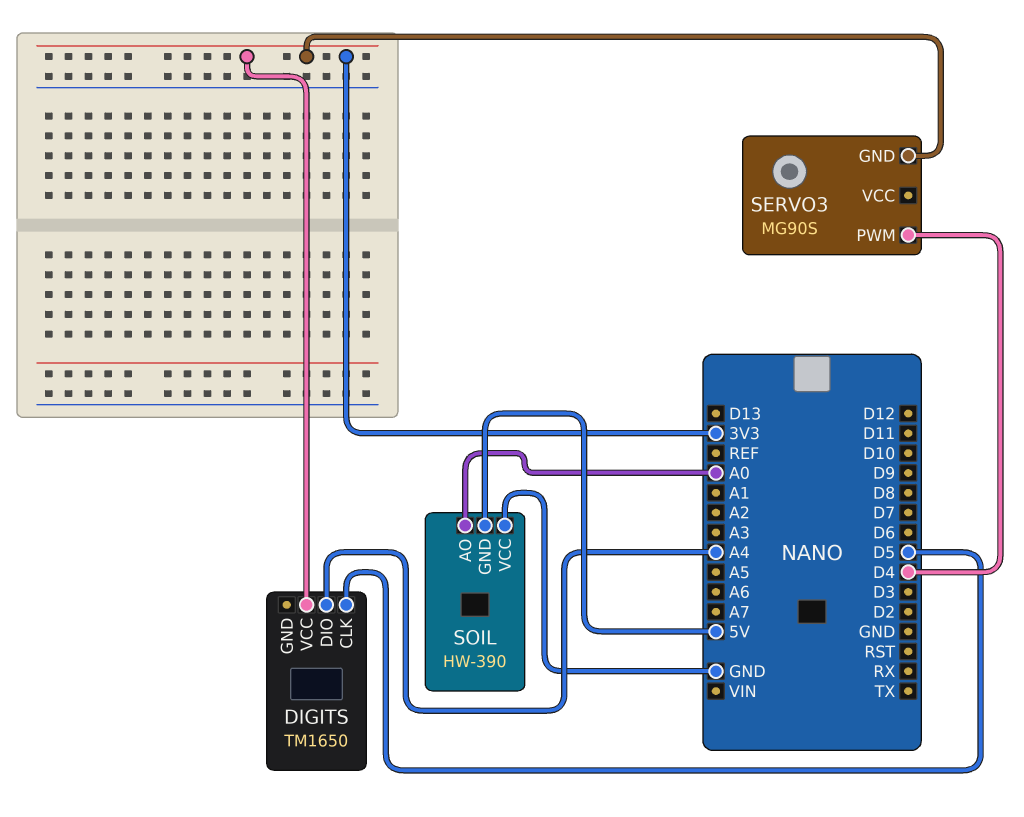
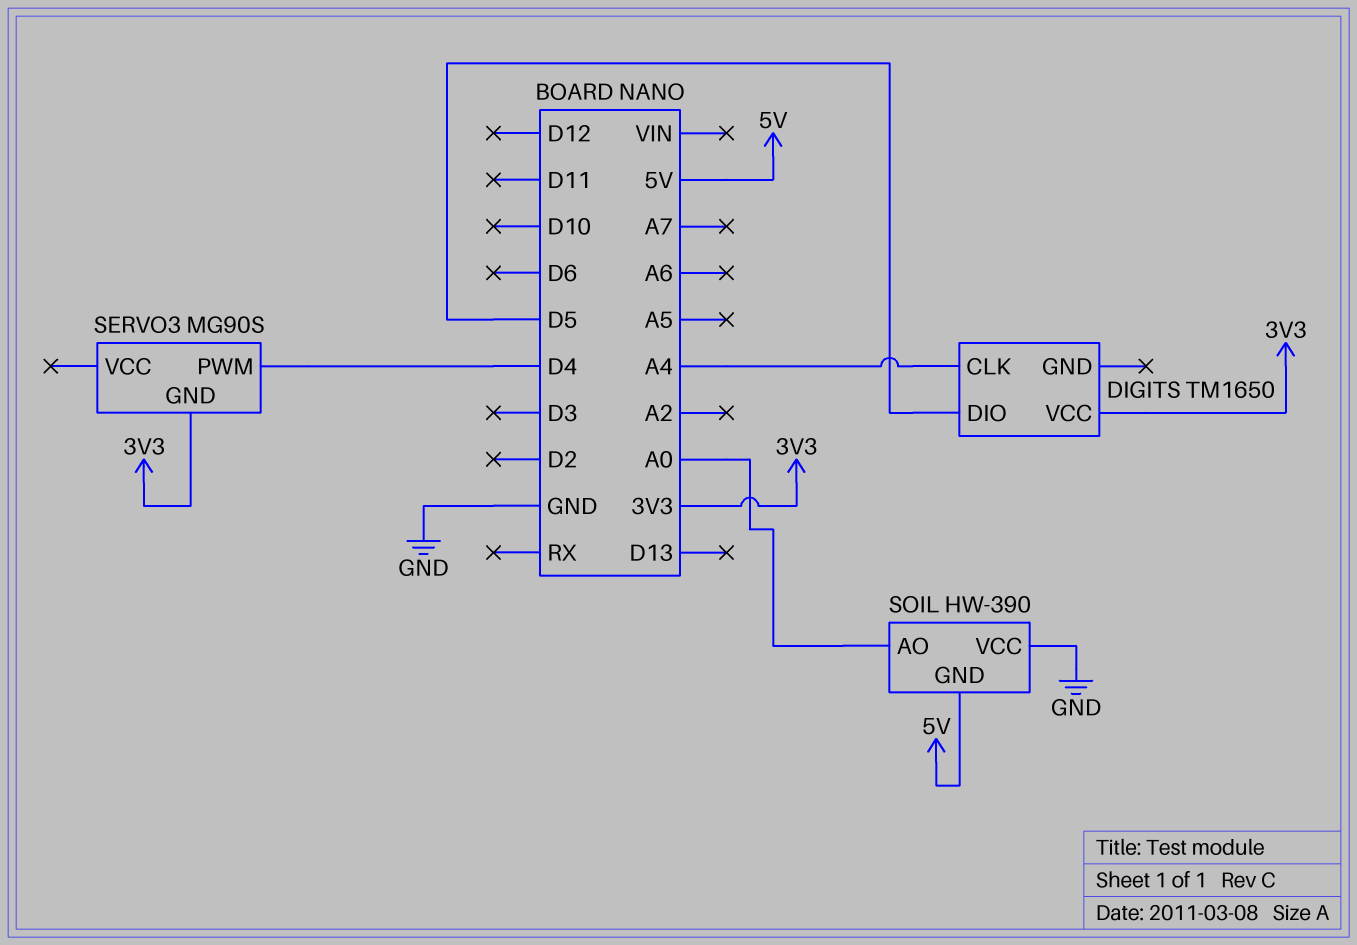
DIGITS pin CLK: D5 -> A4
DIGITS pin DIO: A4 -> D5

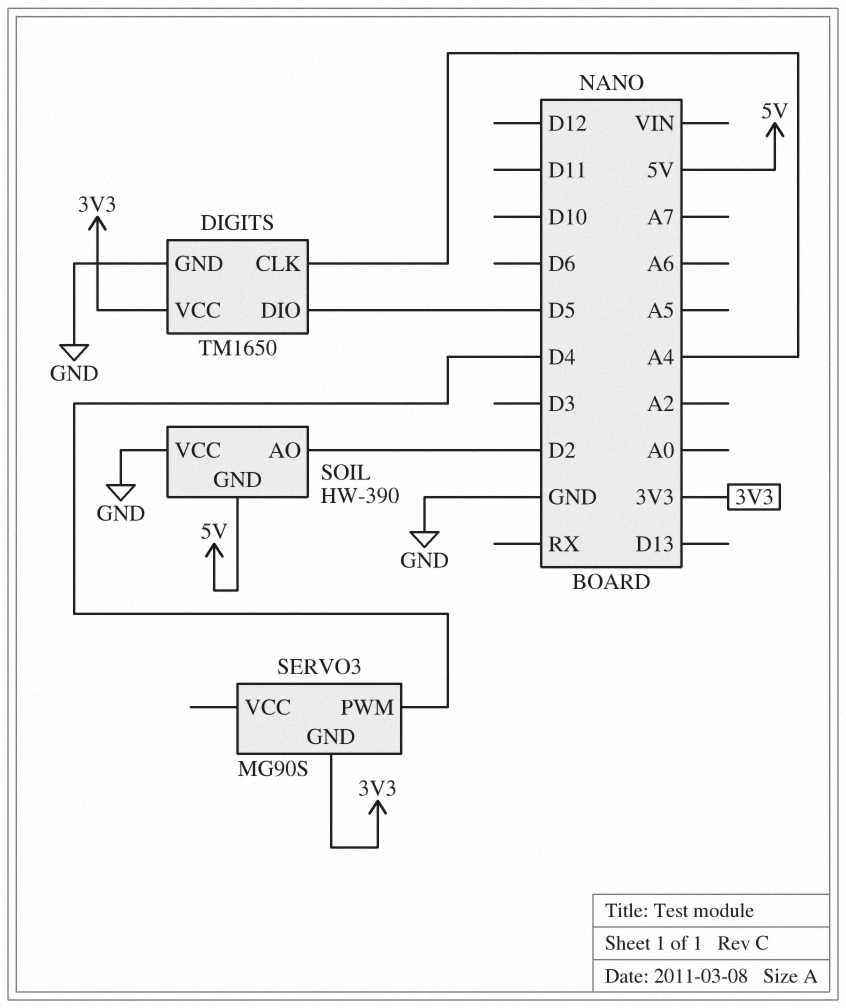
DIGITS pin GND: none -> GND
SOIL pin AO: A0 -> D2

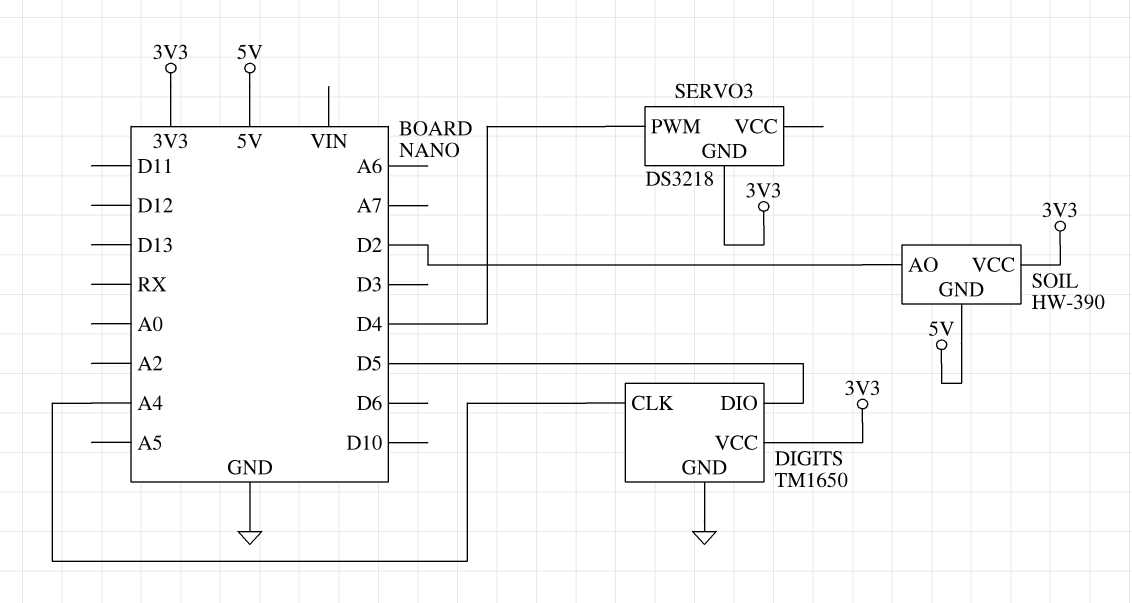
SERVO3: MG90S -> DS3218
SOIL pin VCC: GND -> 3V3

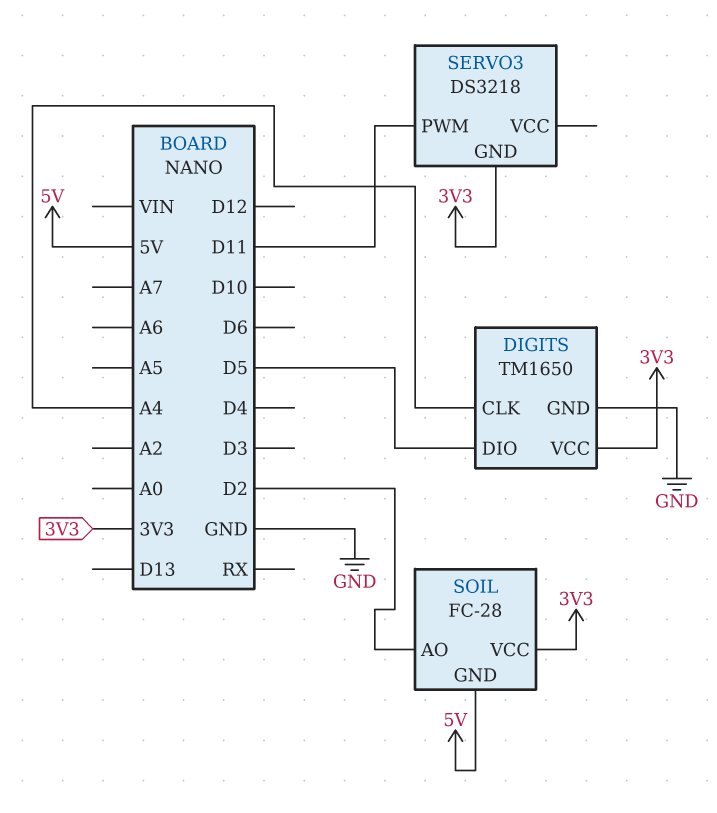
SERVO3 pin PWM: D4 -> D11
SOIL: HW-390 -> FC-28

